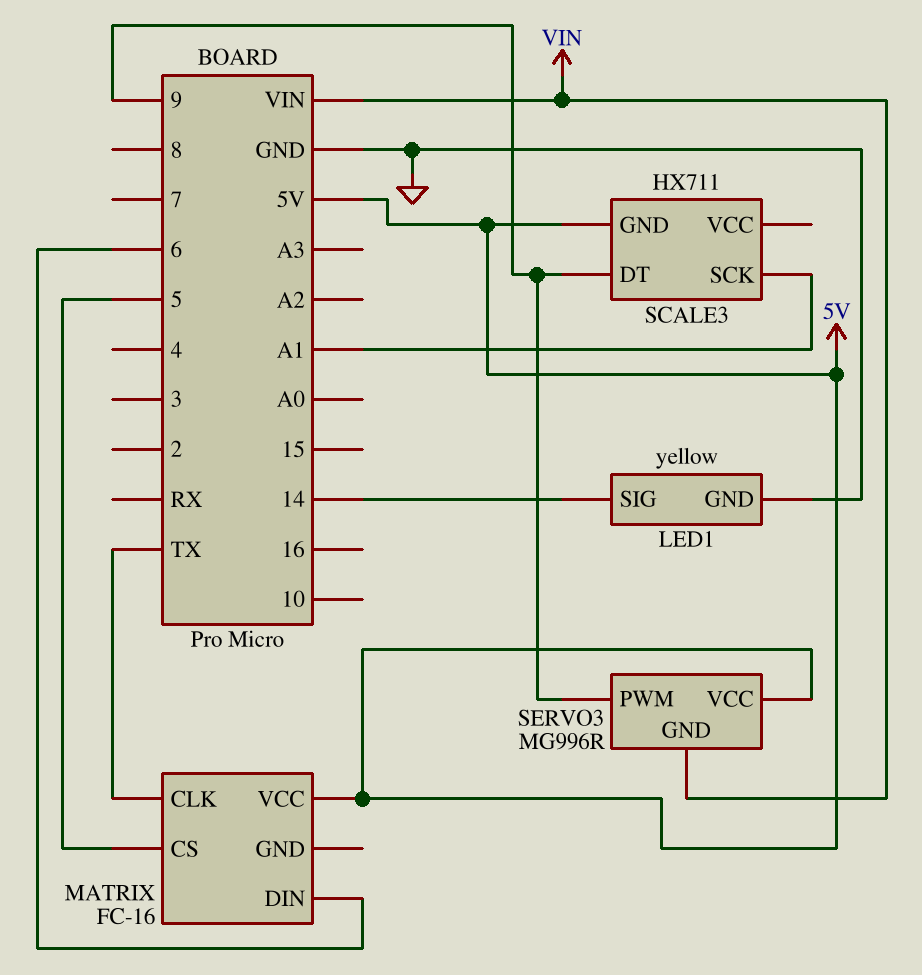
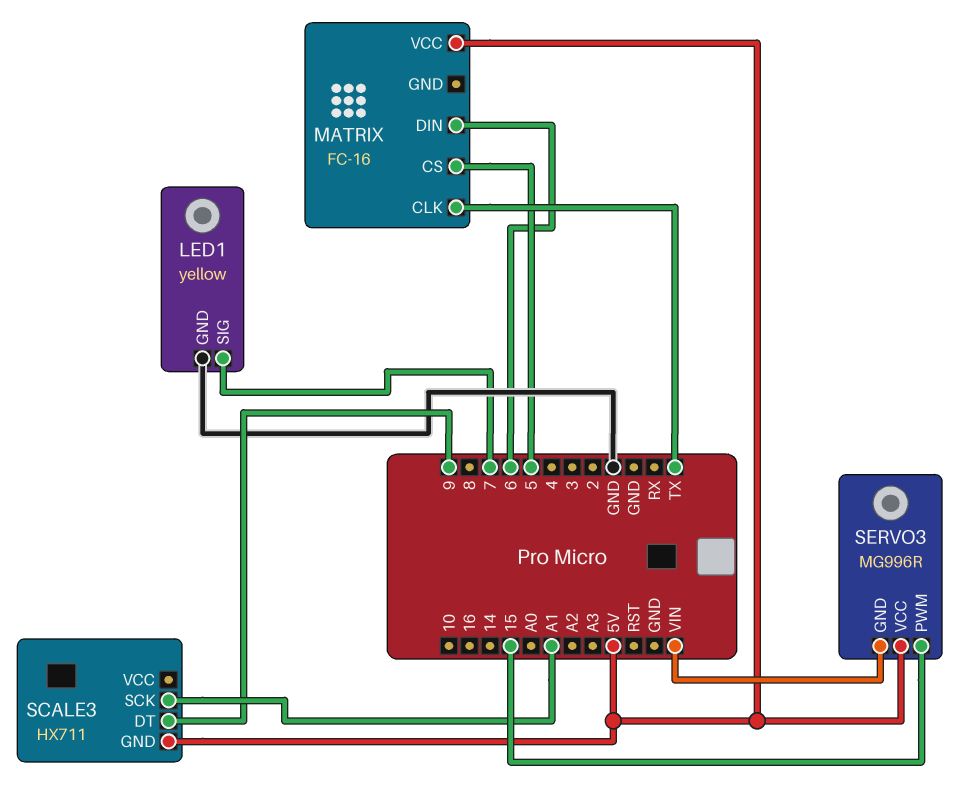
LED1 pin SIG: 14 -> 7
SERVO3 pin PWM: 9 -> 15

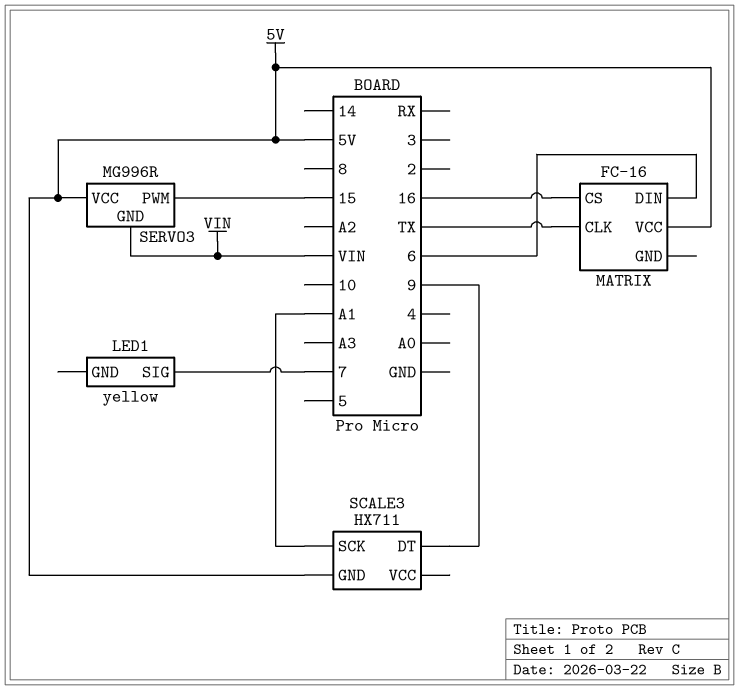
LED1 pin GND: GND -> none
MATRIX pin CS: 5 -> 16

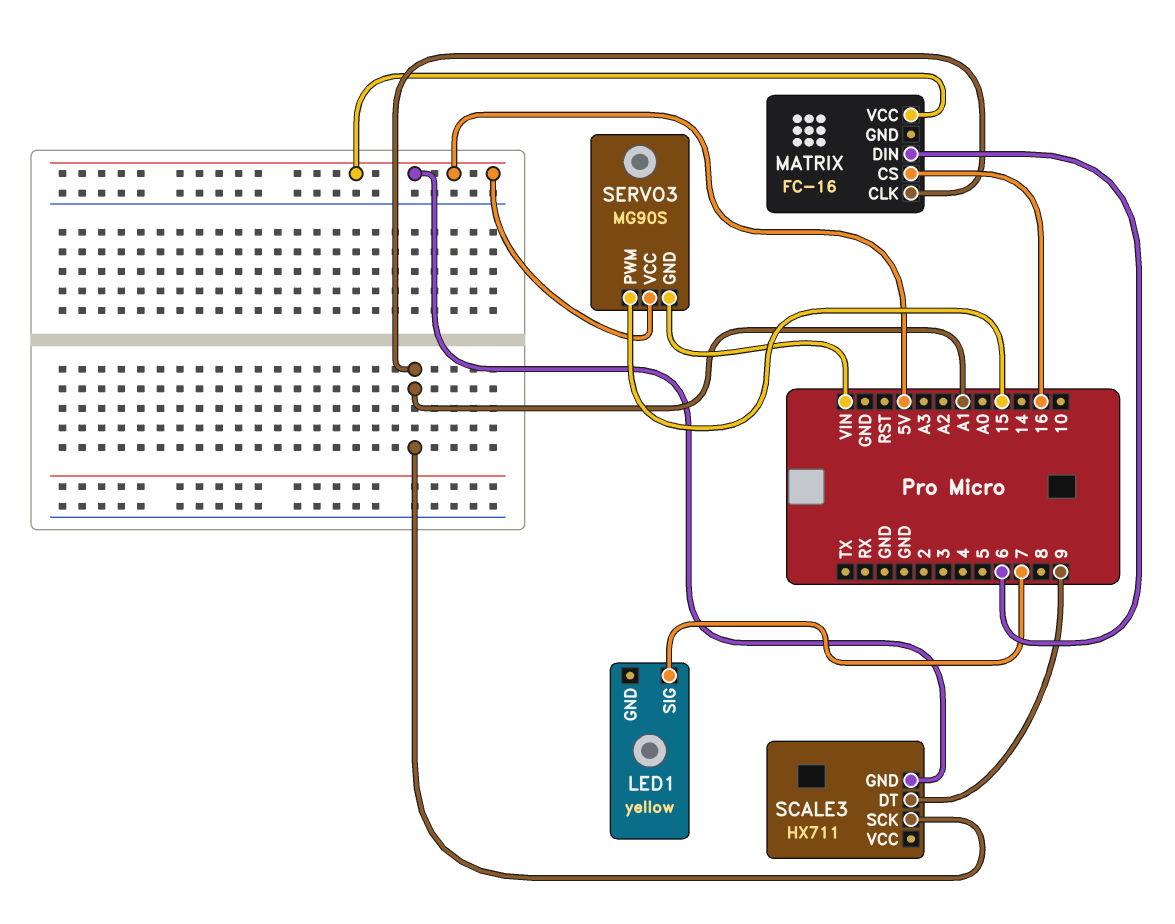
MATRIX pin CLK: TX -> A1
SERVO3: MG996R -> MG90S

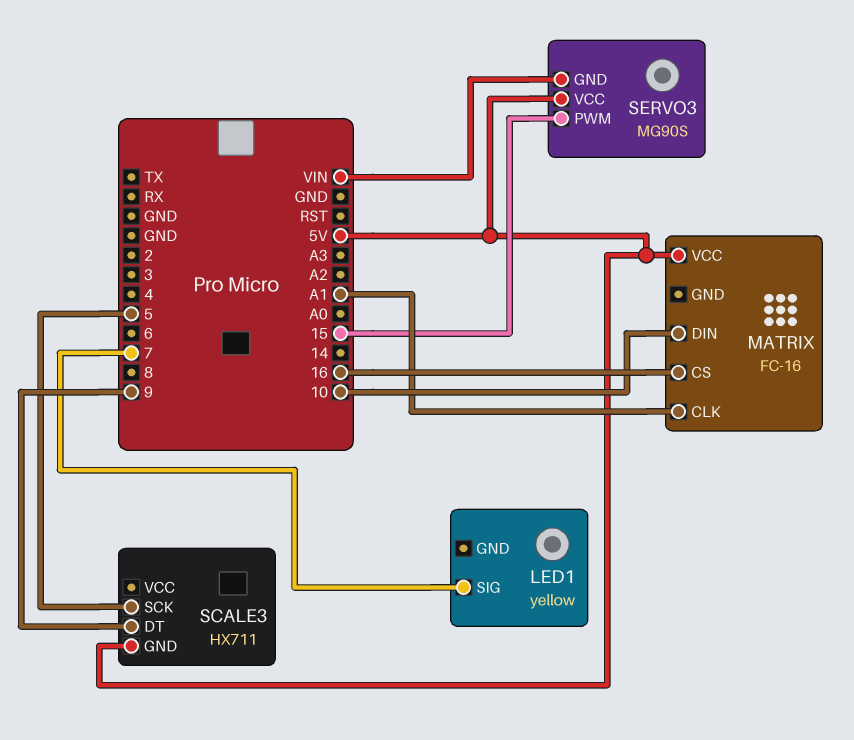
MATRIX pin DIN: 6 -> 10
SCALE3 pin SCK: A1 -> 5

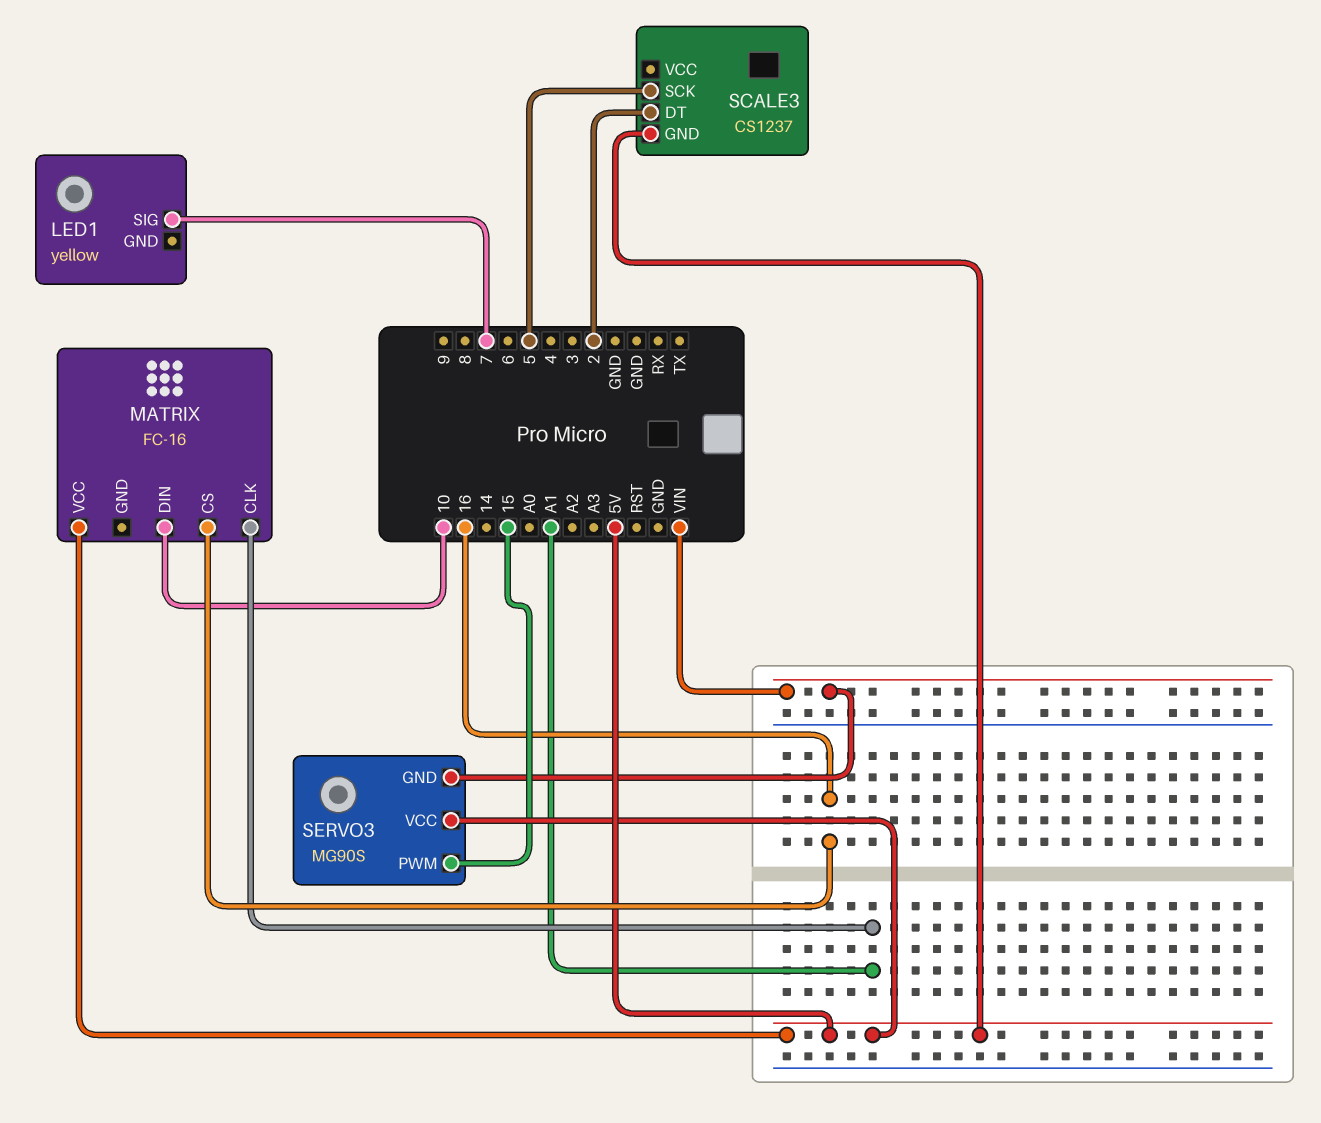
SCALE3: HX711 -> CS1237
SCALE3 pin DT: 9 -> 2

